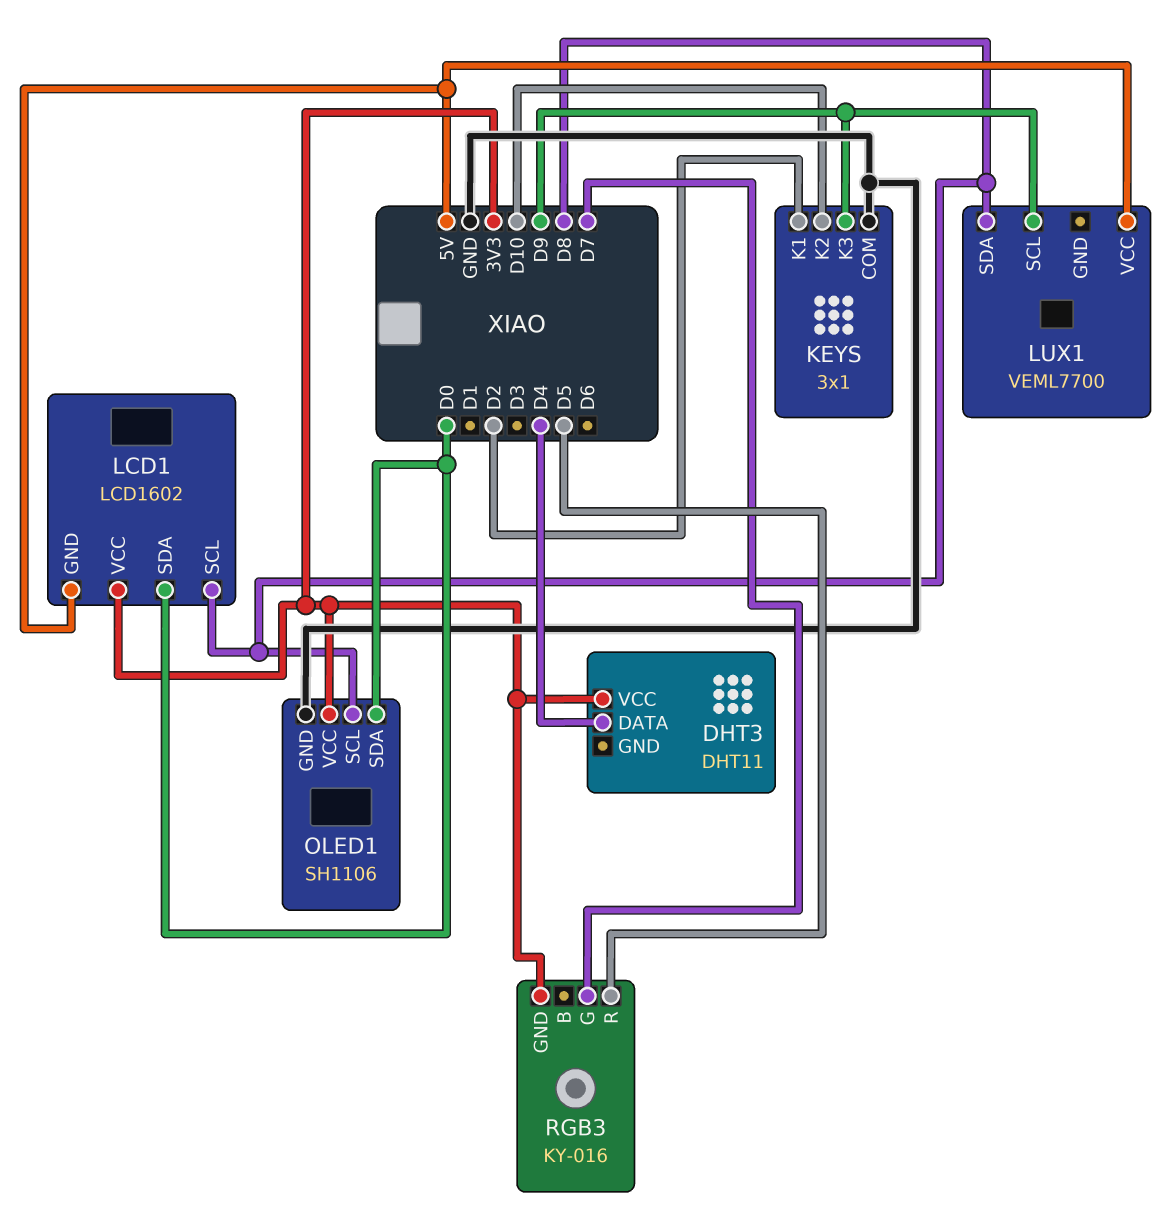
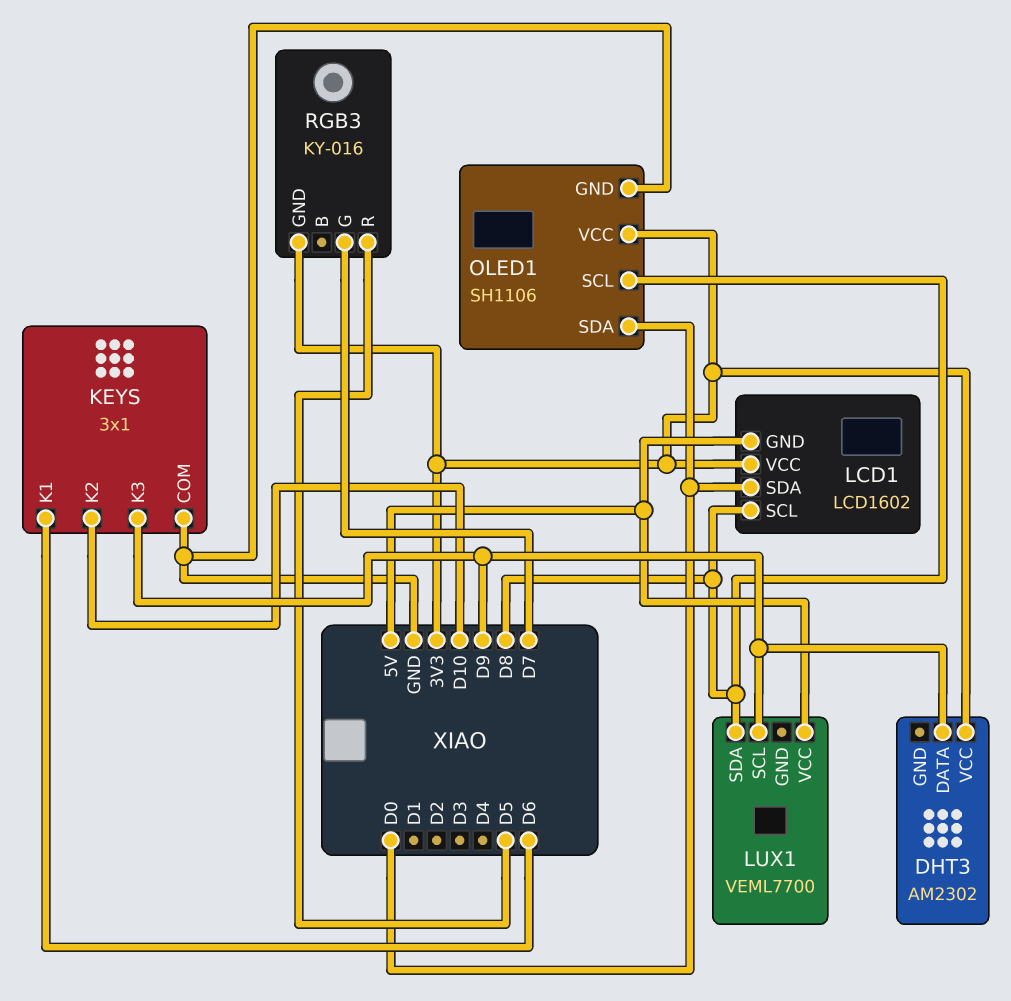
DHT3: DHT11 -> AM2302
DHT3 pin DATA: D4 -> D9
KEYS pin K1: D2 -> D6

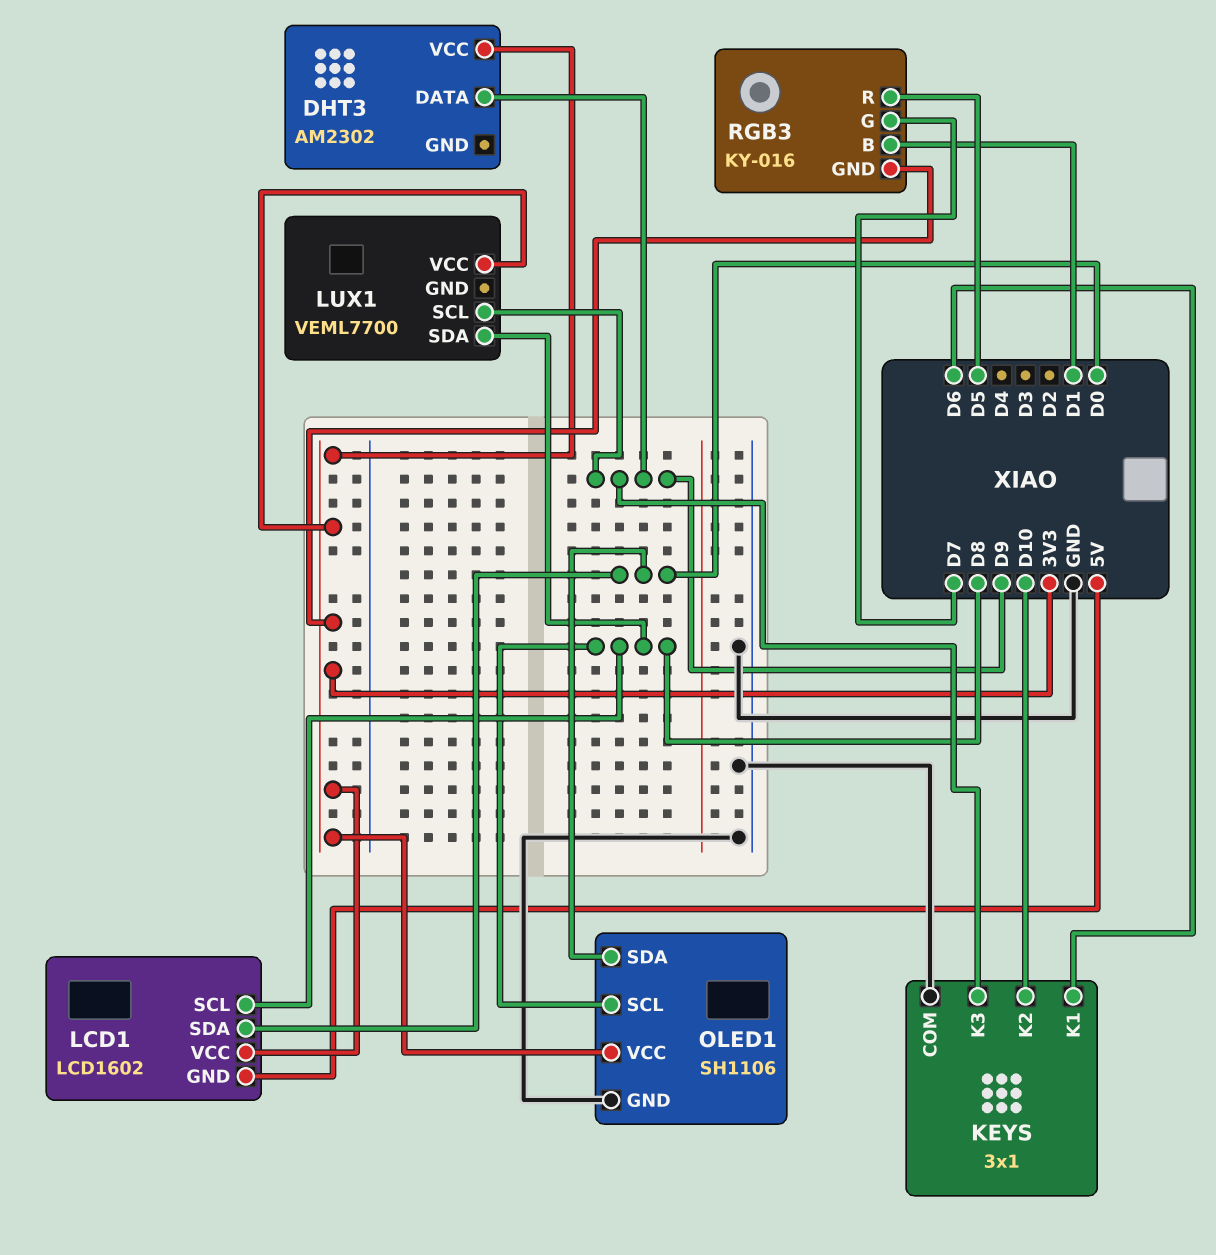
LUX1 pin VCC: 5V -> 3V3
RGB3 pin B: none -> D1

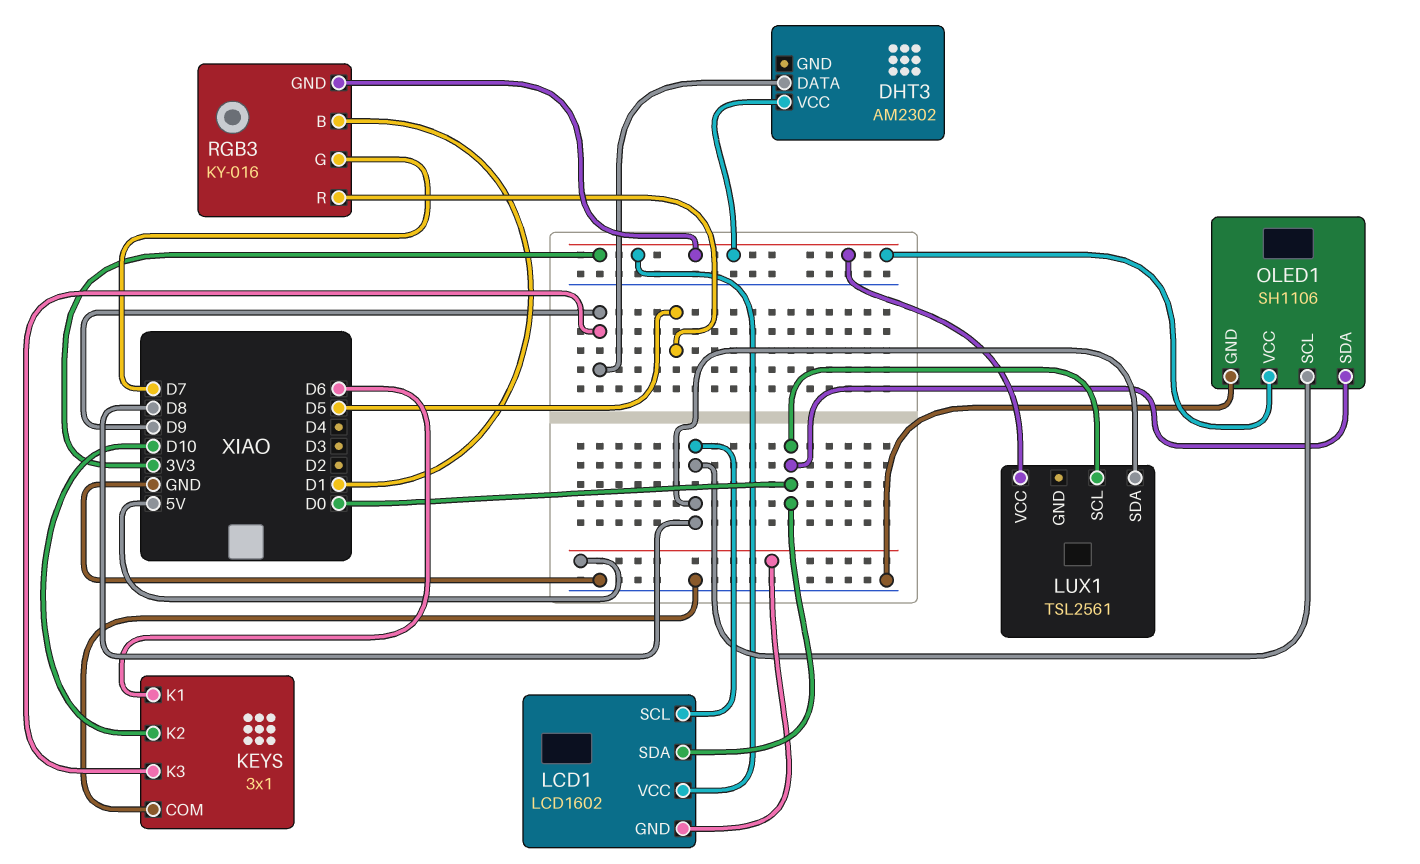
LUX1: VEML7700 -> TSL2561
LUX1 pin SCL: D9 -> D0

